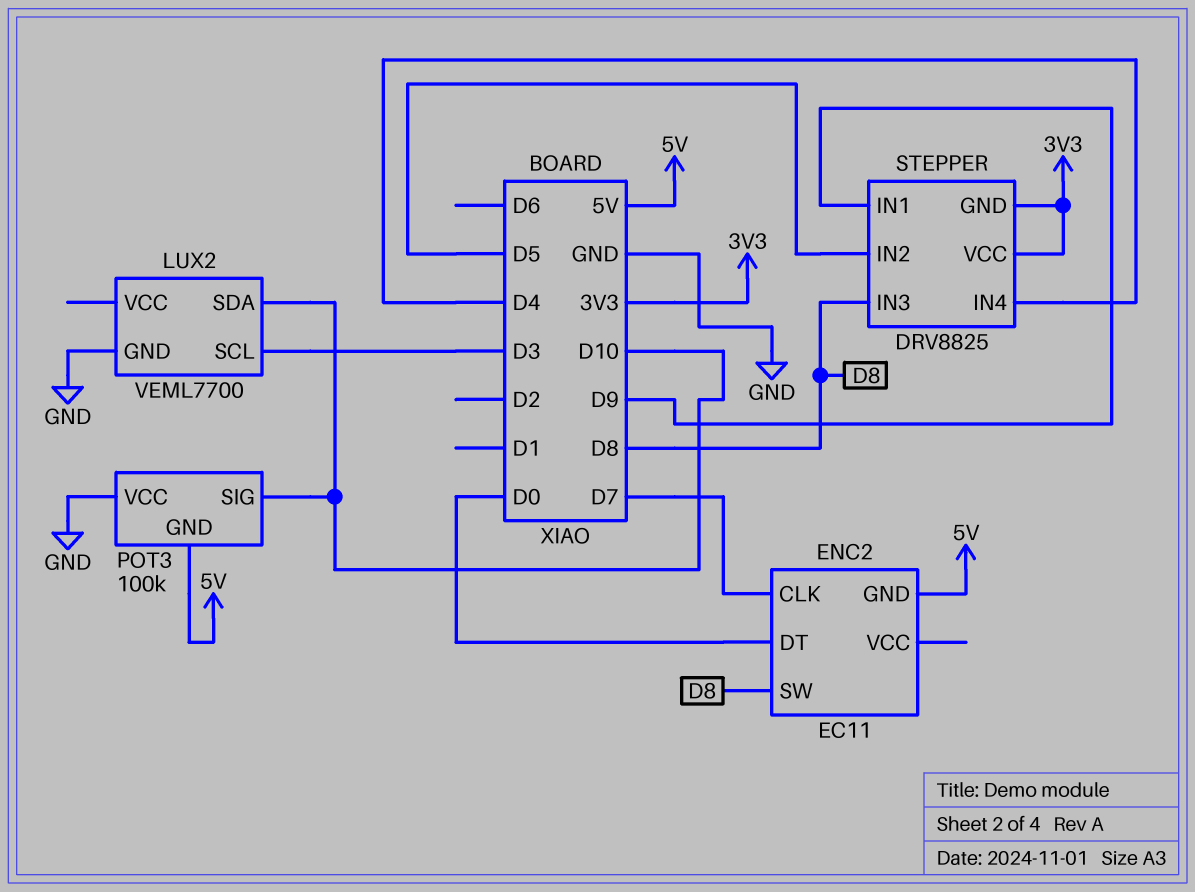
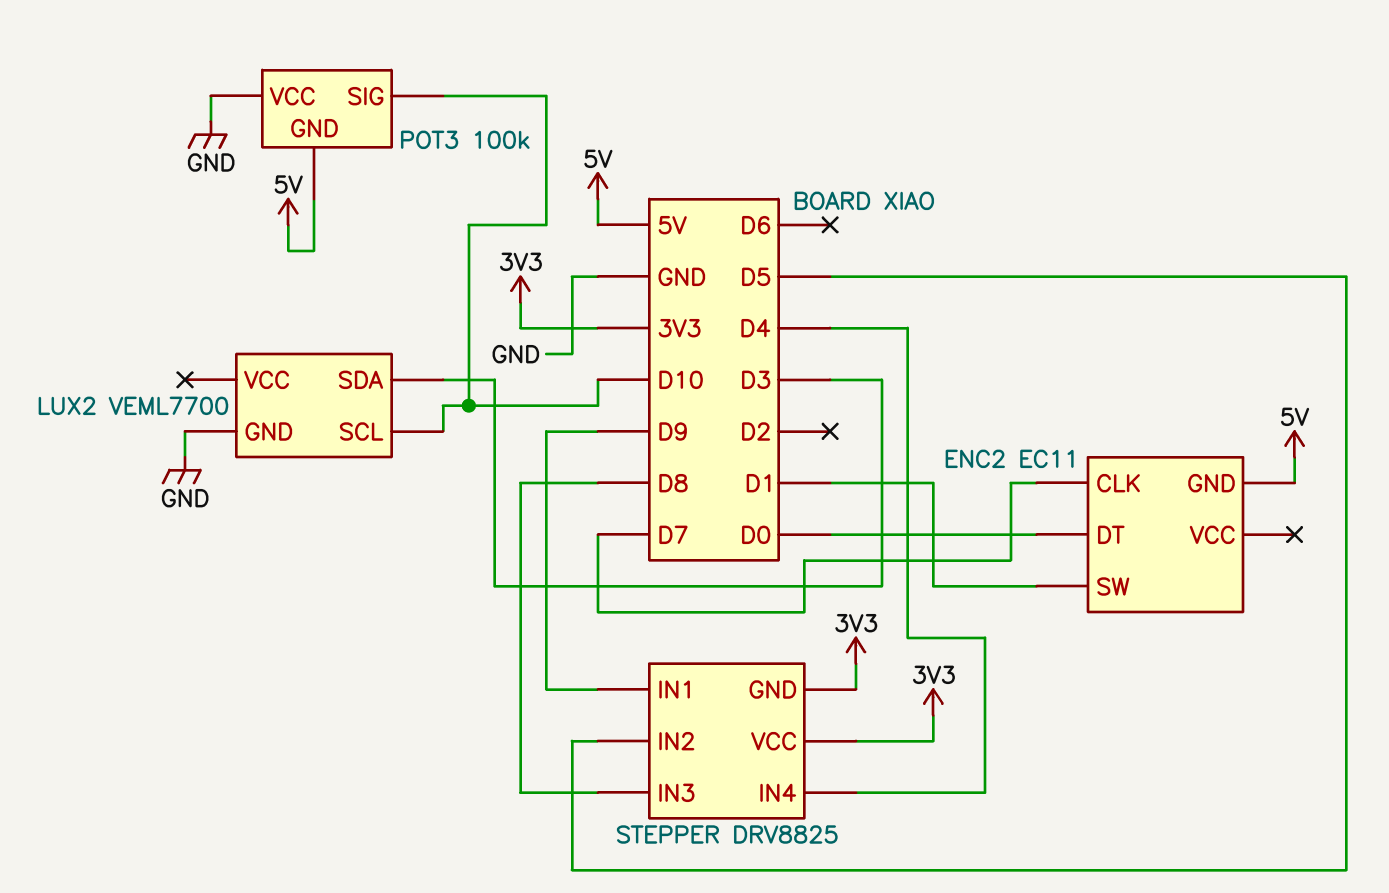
ENC2 pin SW: D8 -> D1
LUX2 pin SCL: D3 -> D10
LUX2 pin SDA: D10 -> D3

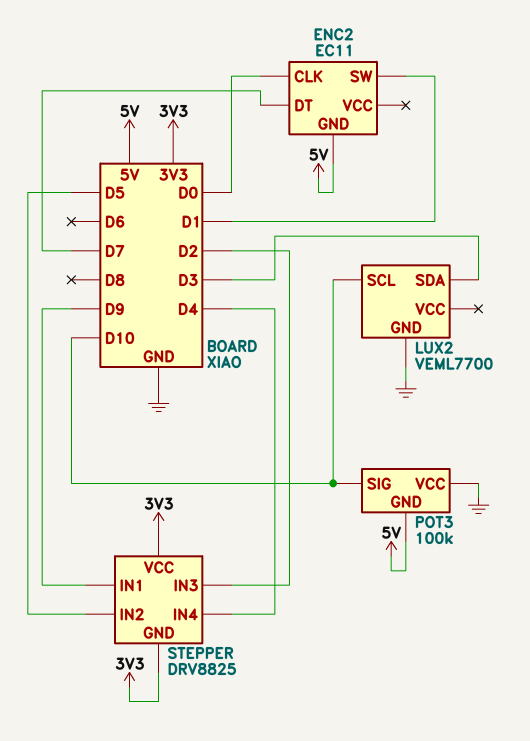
ENC2 pin CLK: D7 -> D0
ENC2 pin DT: D0 -> D7
STEPPER pin IN3: D8 -> D2

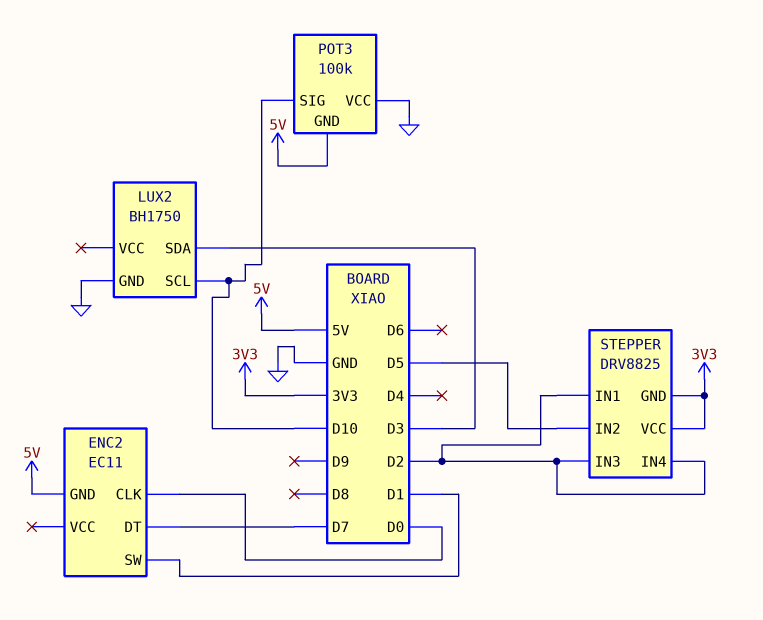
LUX2: VEML7700 -> BH1750
STEPPER pin IN1: D9 -> D2
STEPPER pin IN4: D4 -> D2

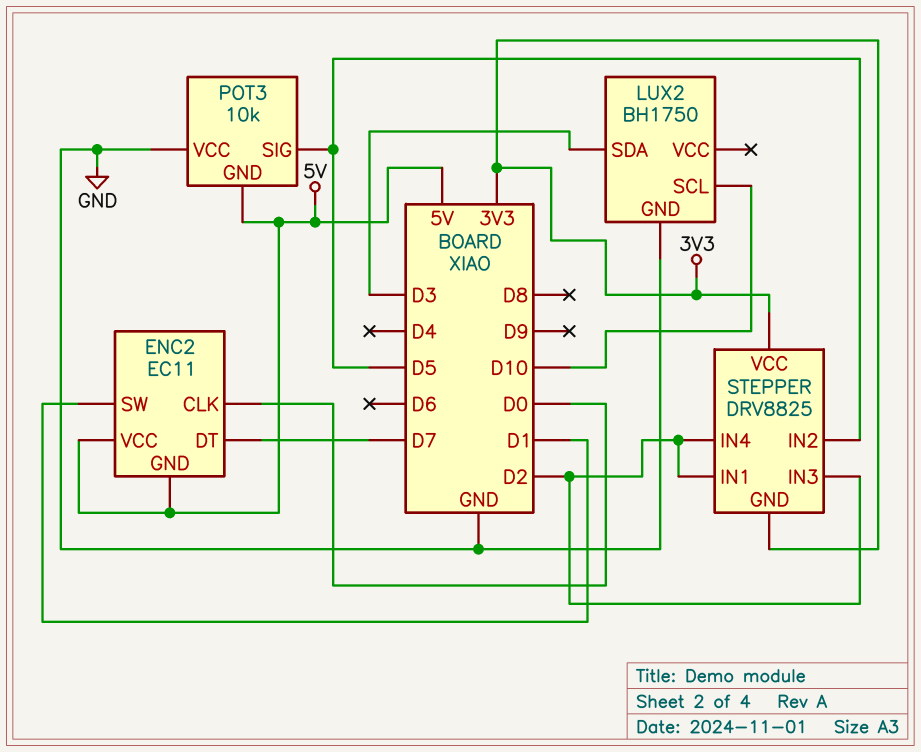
ENC2 pin VCC: none -> 5V
POT3: 100k -> 10k
POT3 pin SIG: D10 -> D5

